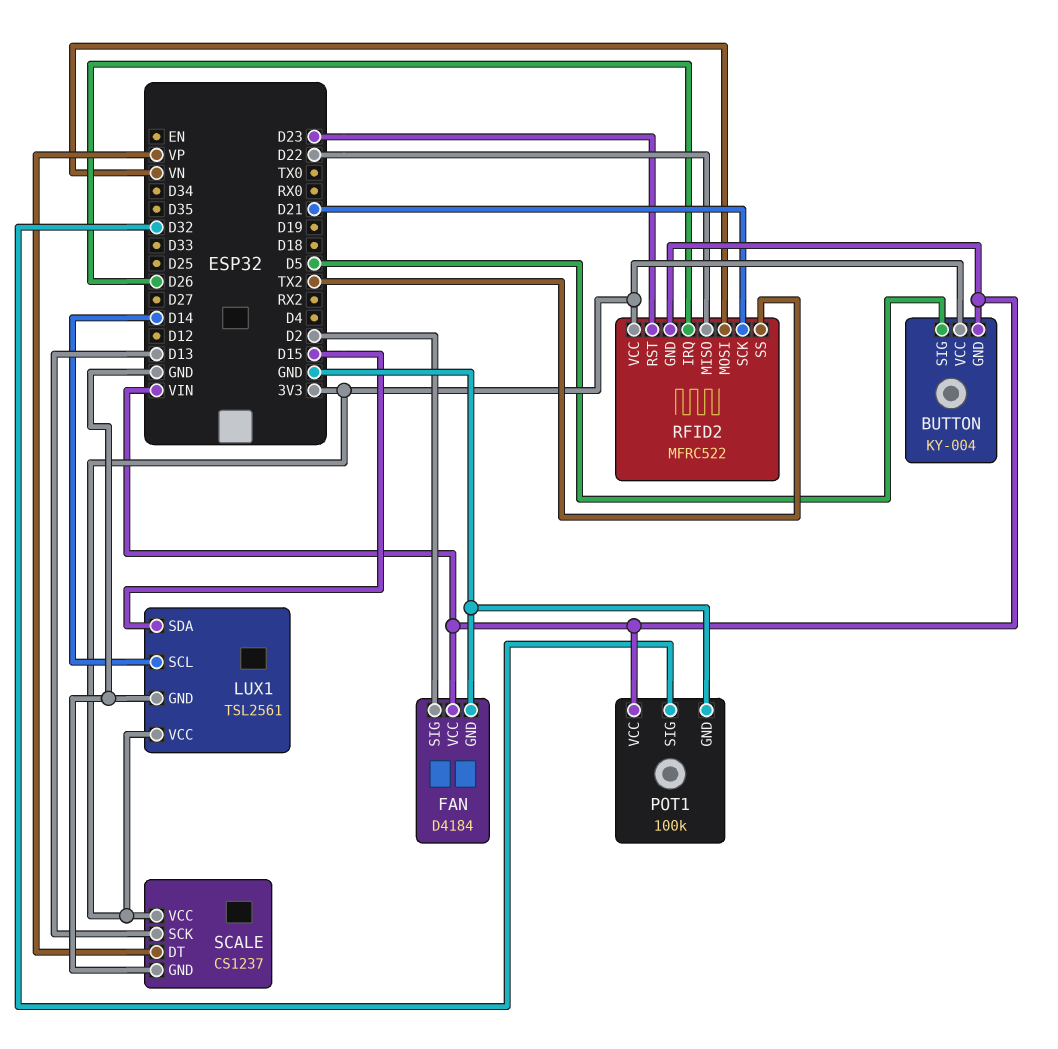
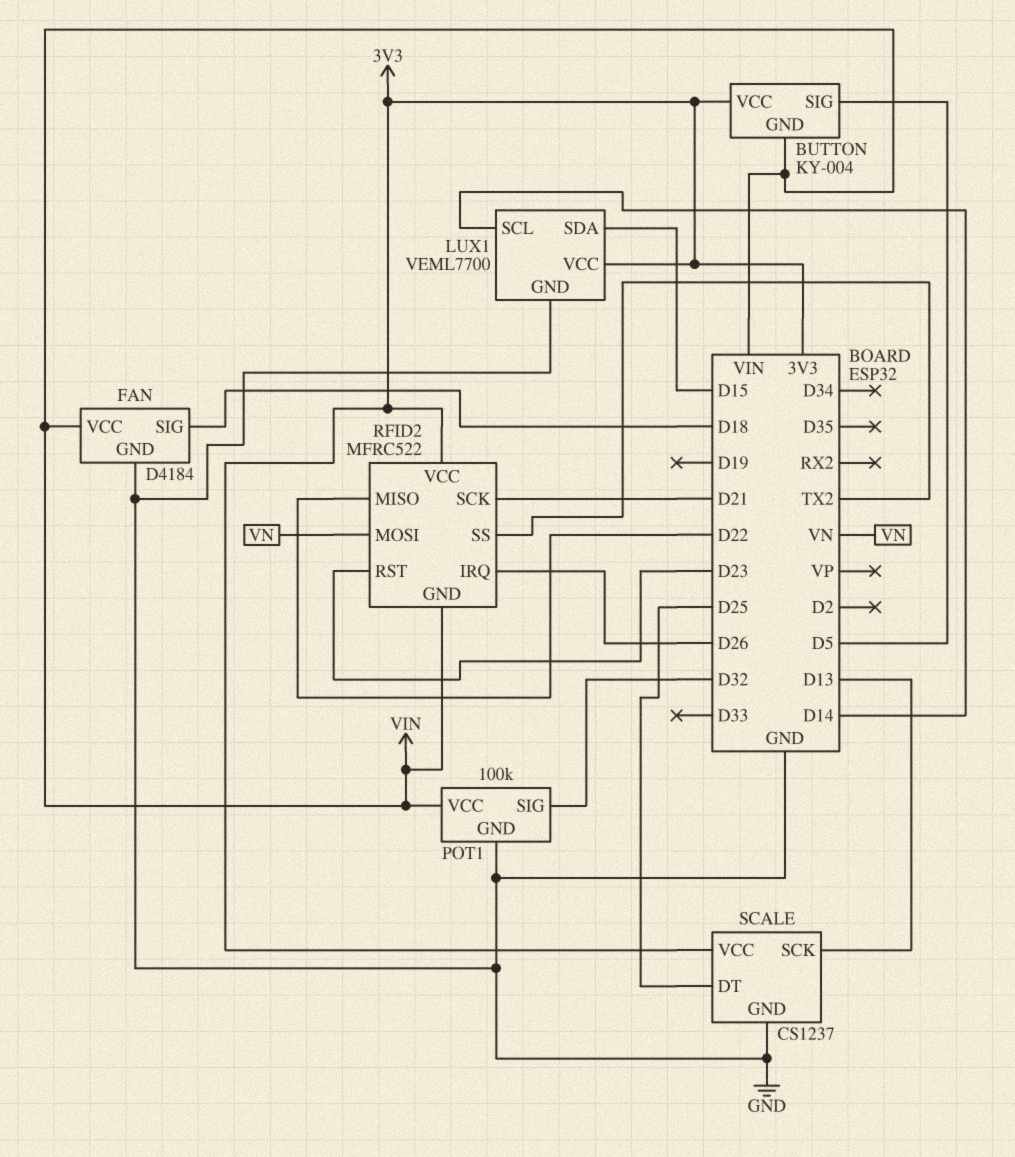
FAN pin SIG: D2 -> D18
LUX1: TSL2561 -> VEML7700
SCALE pin DT: VP -> D25

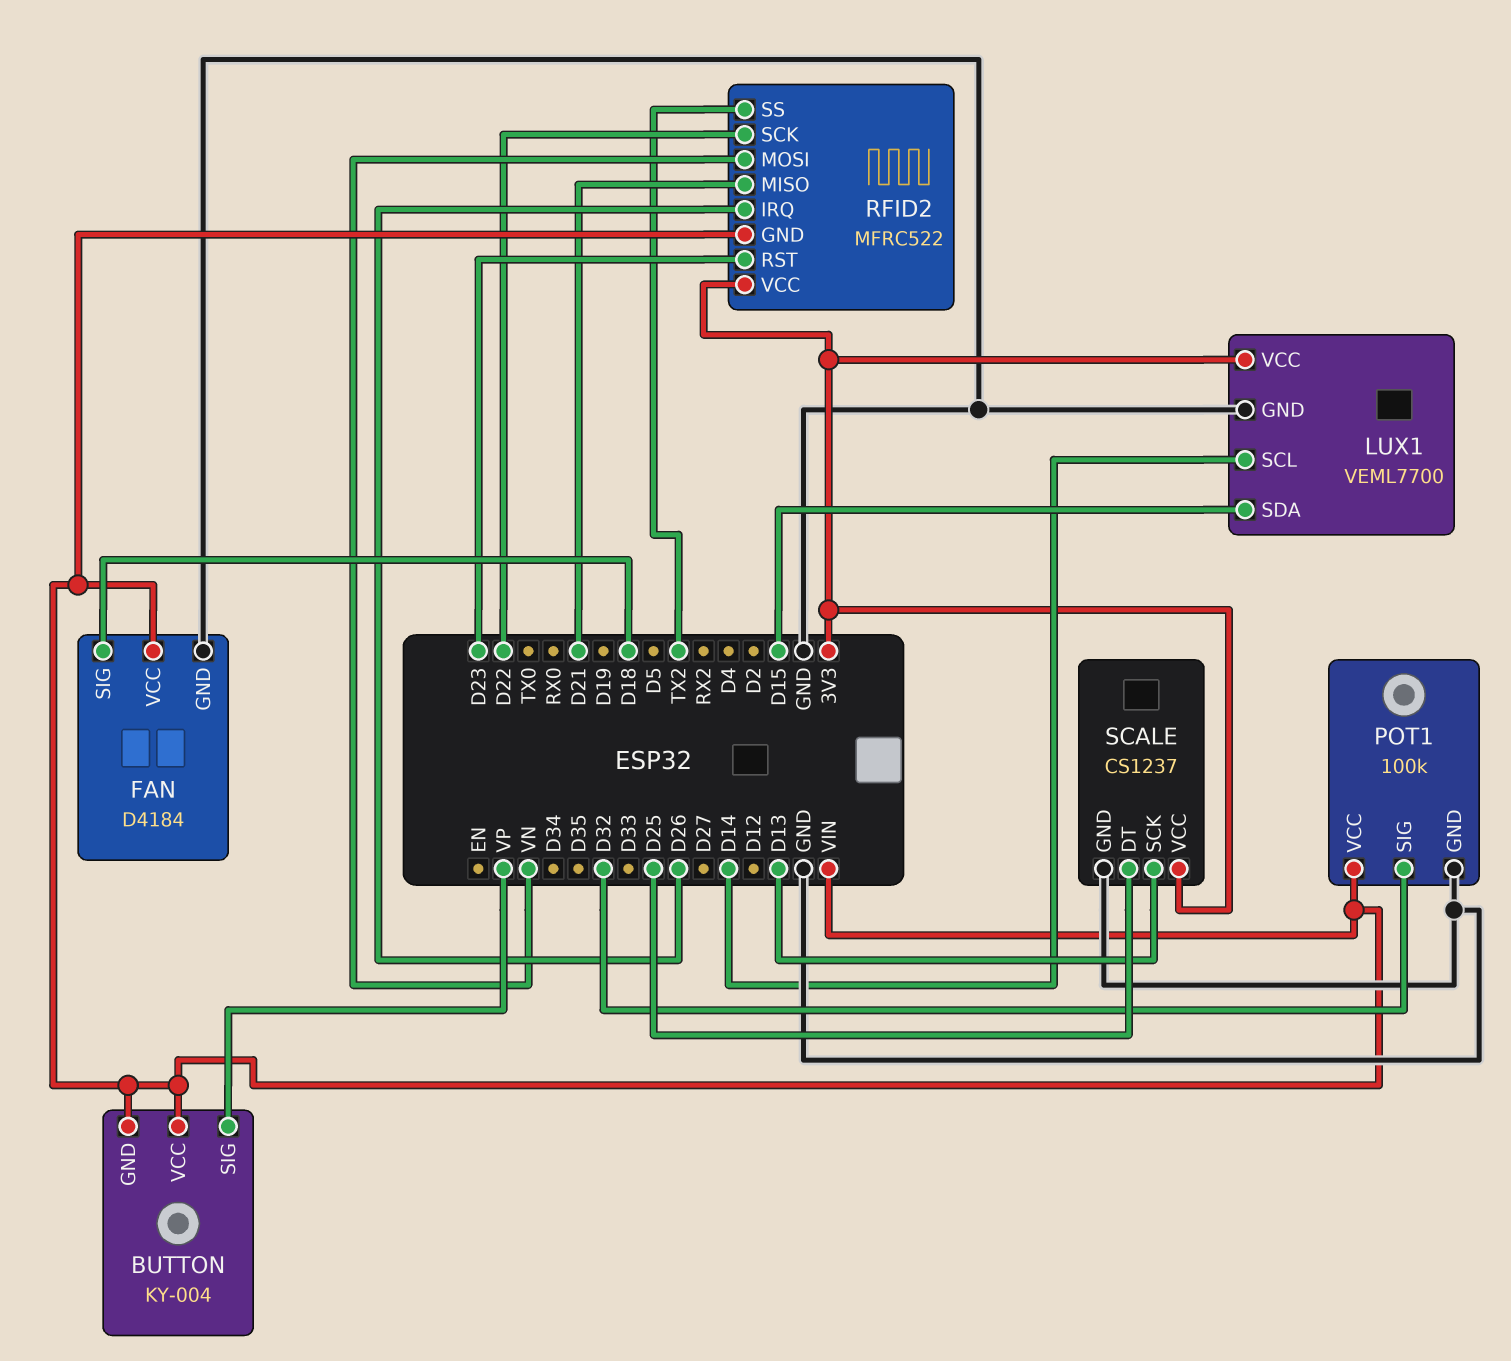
BUTTON pin SIG: D5 -> VP
BUTTON pin VCC: 3V3 -> VIN
RFID2 pin MISO: D22 -> D21
RFID2 pin SCK: D21 -> D22

